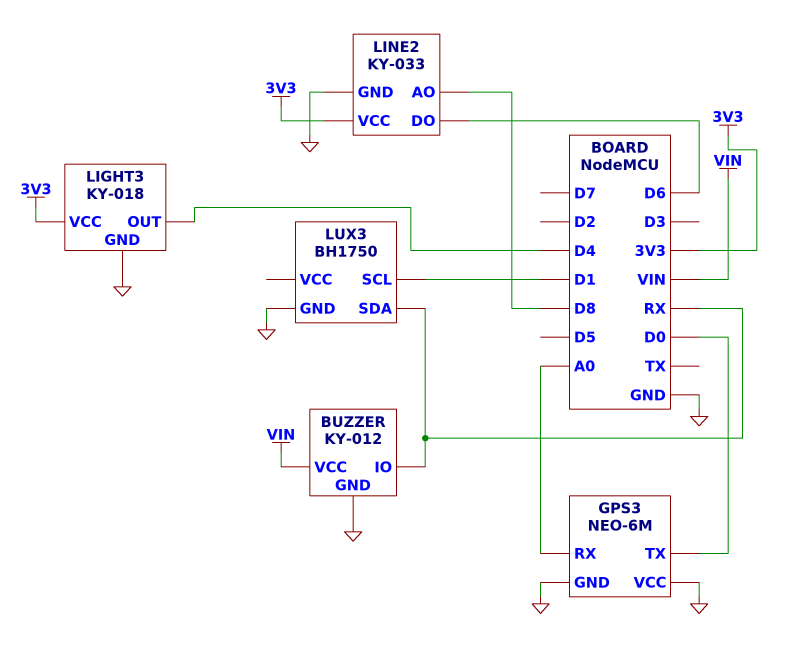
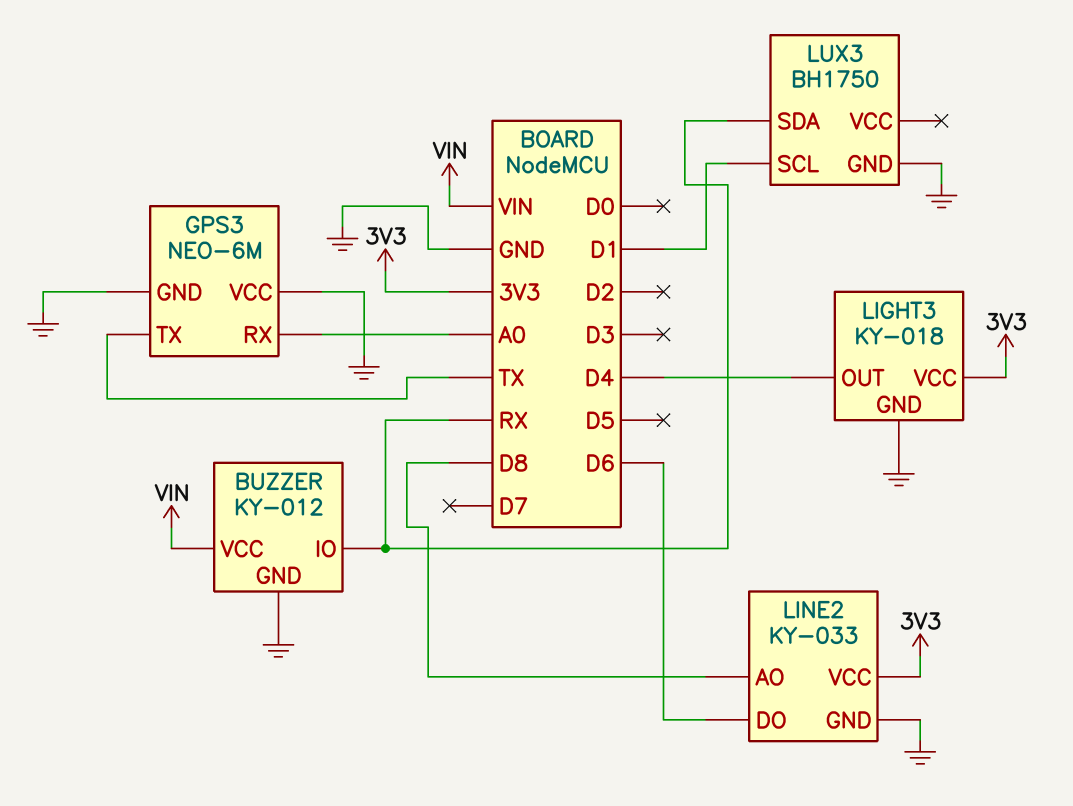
GPS3 pin TX: D0 -> TX

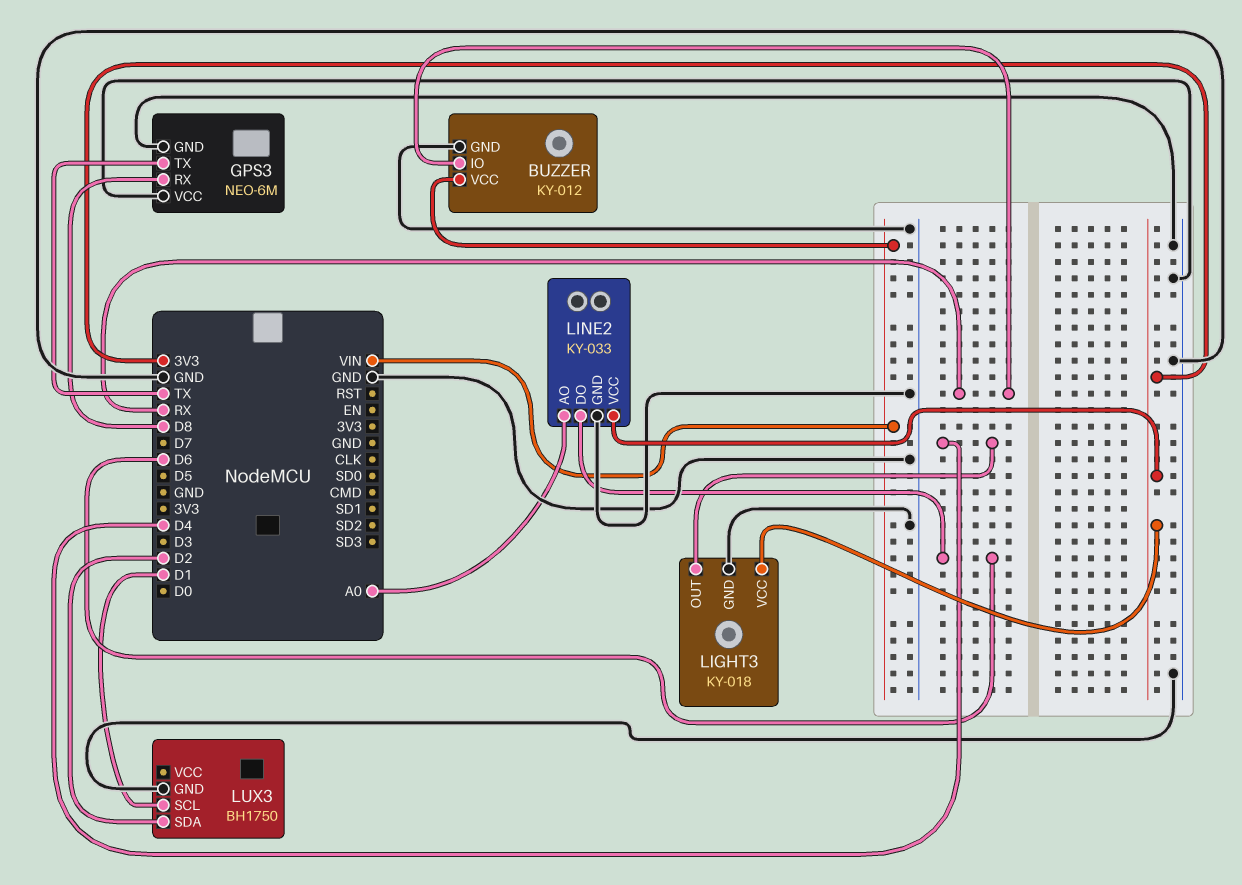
GPS3 pin RX: A0 -> D8
LINE2 pin AO: D8 -> A0
LUX3 pin SDA: RX -> D2

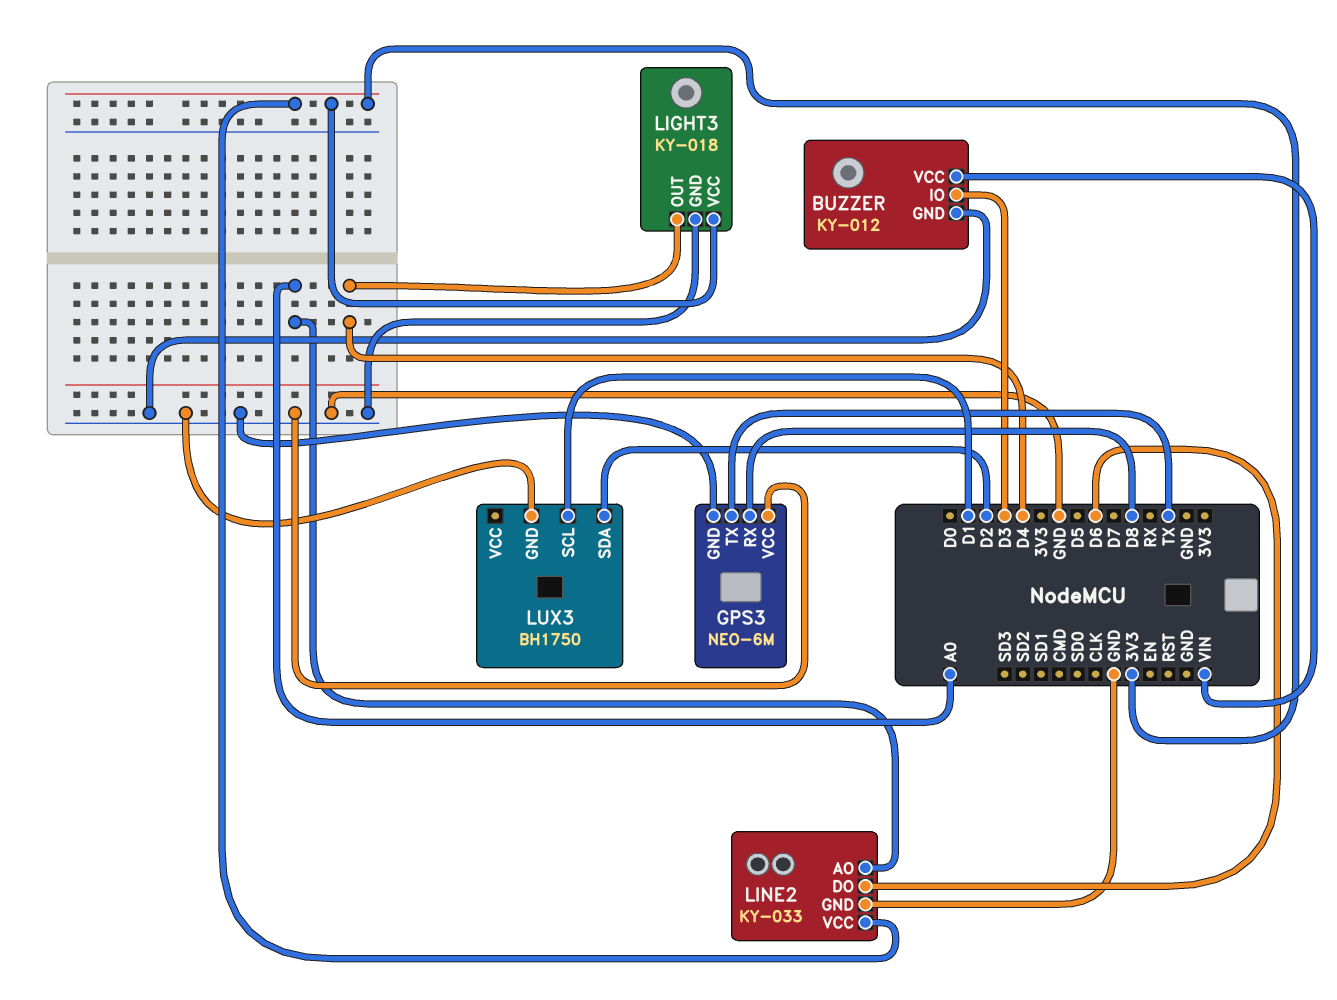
BUZZER pin IO: RX -> D3

